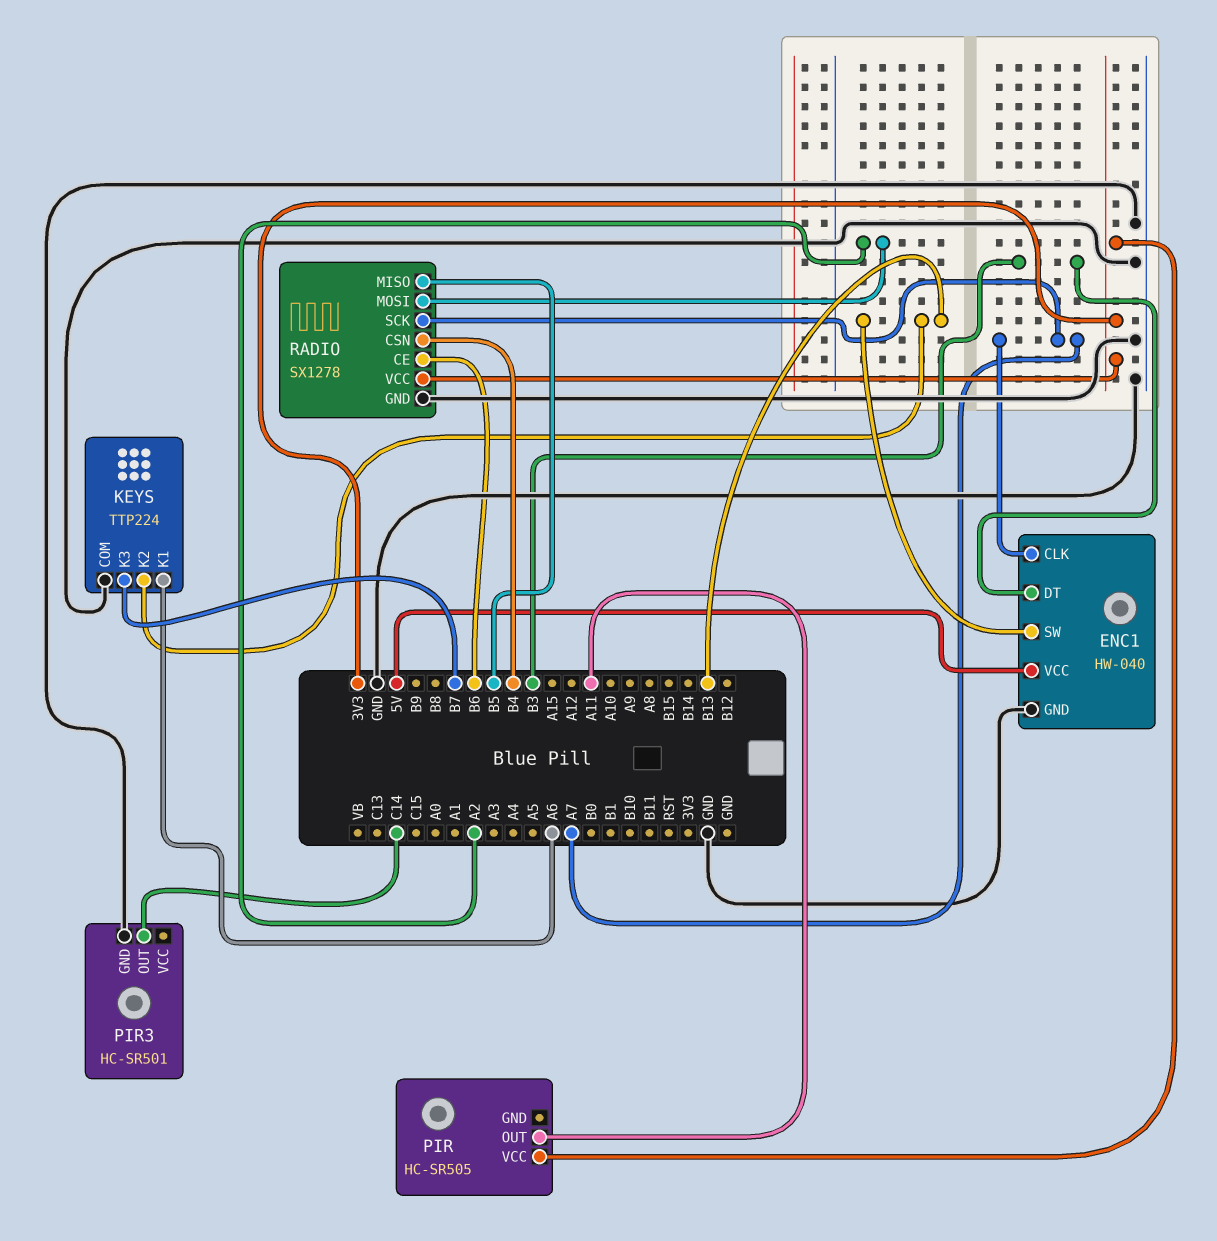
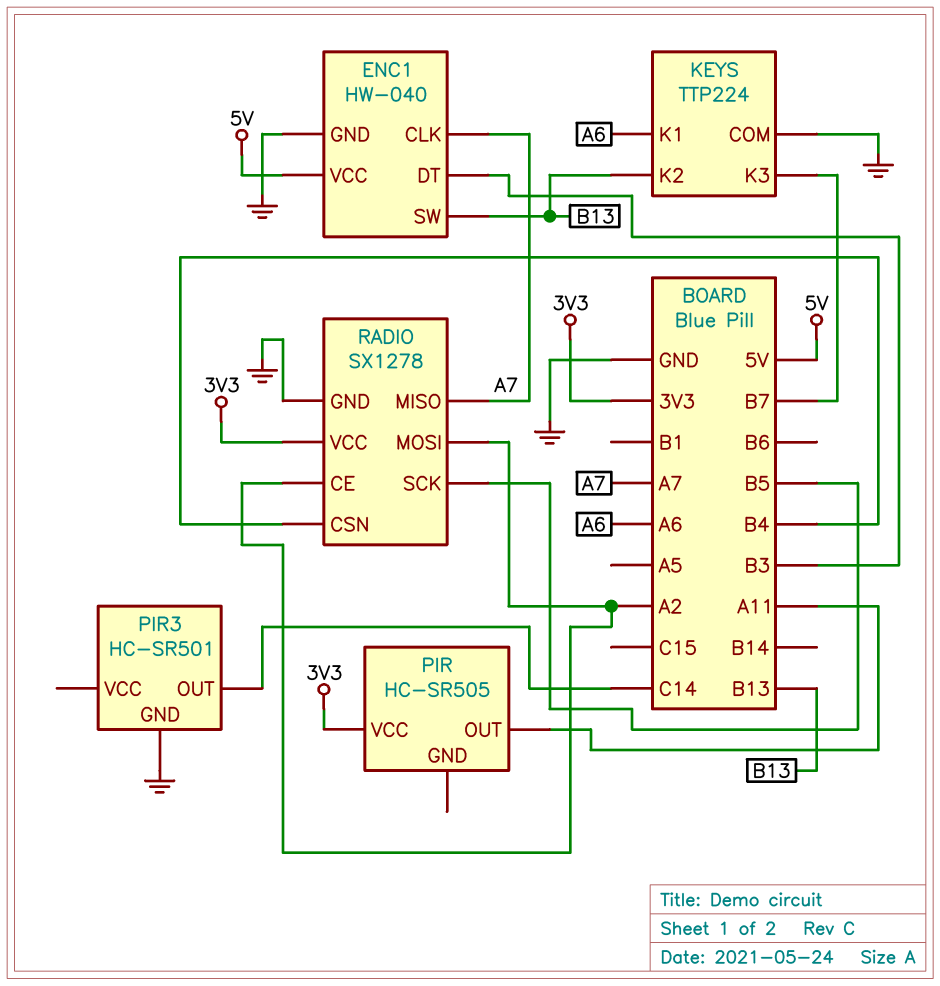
RADIO pin CE: B6 -> A2
RADIO pin MISO: B5 -> A7
RADIO pin SCK: A7 -> B5

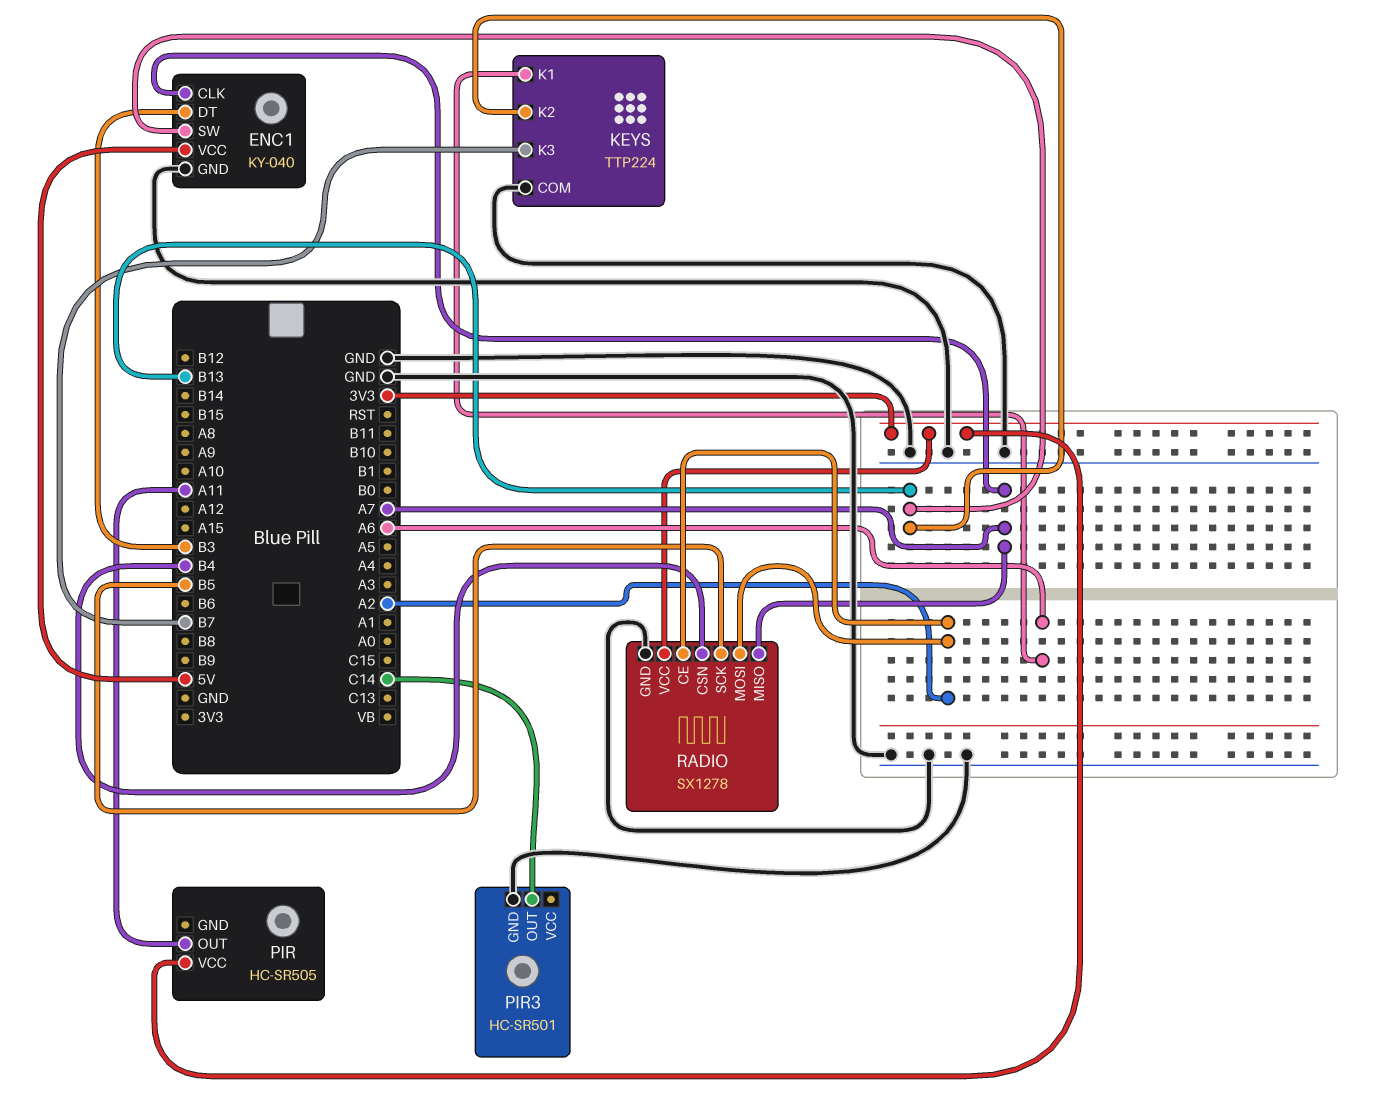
ENC1: HW-040 -> KY-040

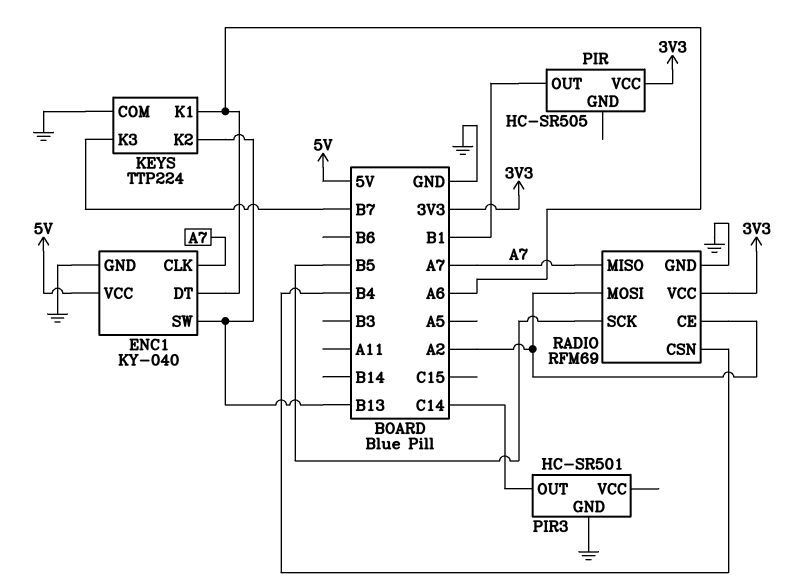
ENC1 pin DT: B3 -> A6
PIR pin OUT: A11 -> B1
RADIO: SX1278 -> RFM69

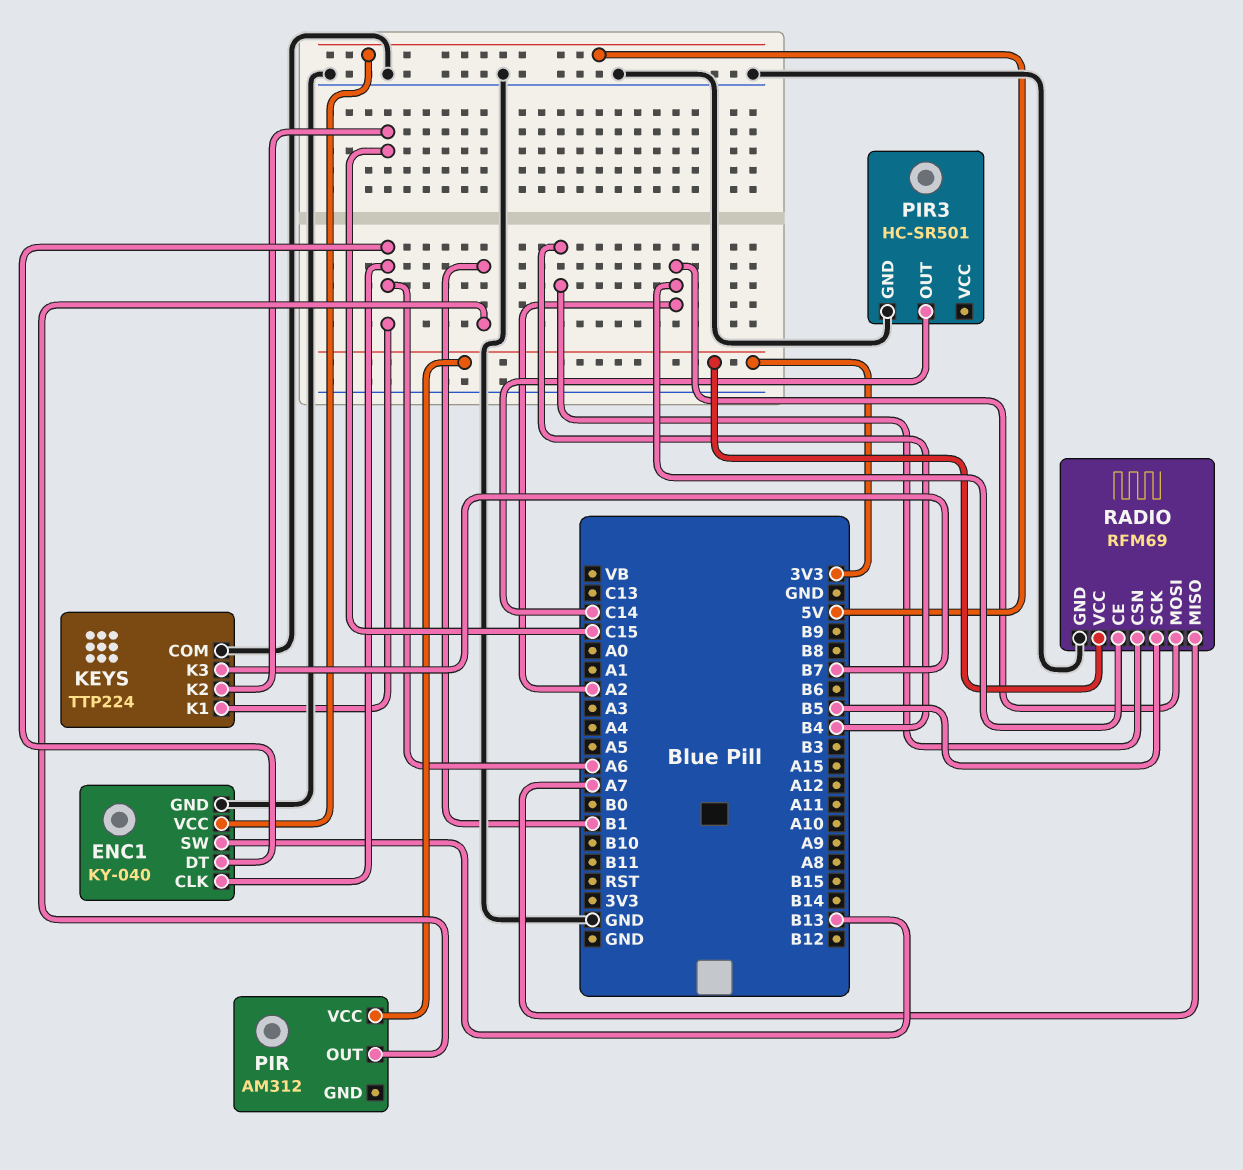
ENC1 pin CLK: A7 -> A6
KEYS pin K2: B13 -> C15
PIR: HC-SR505 -> AM312

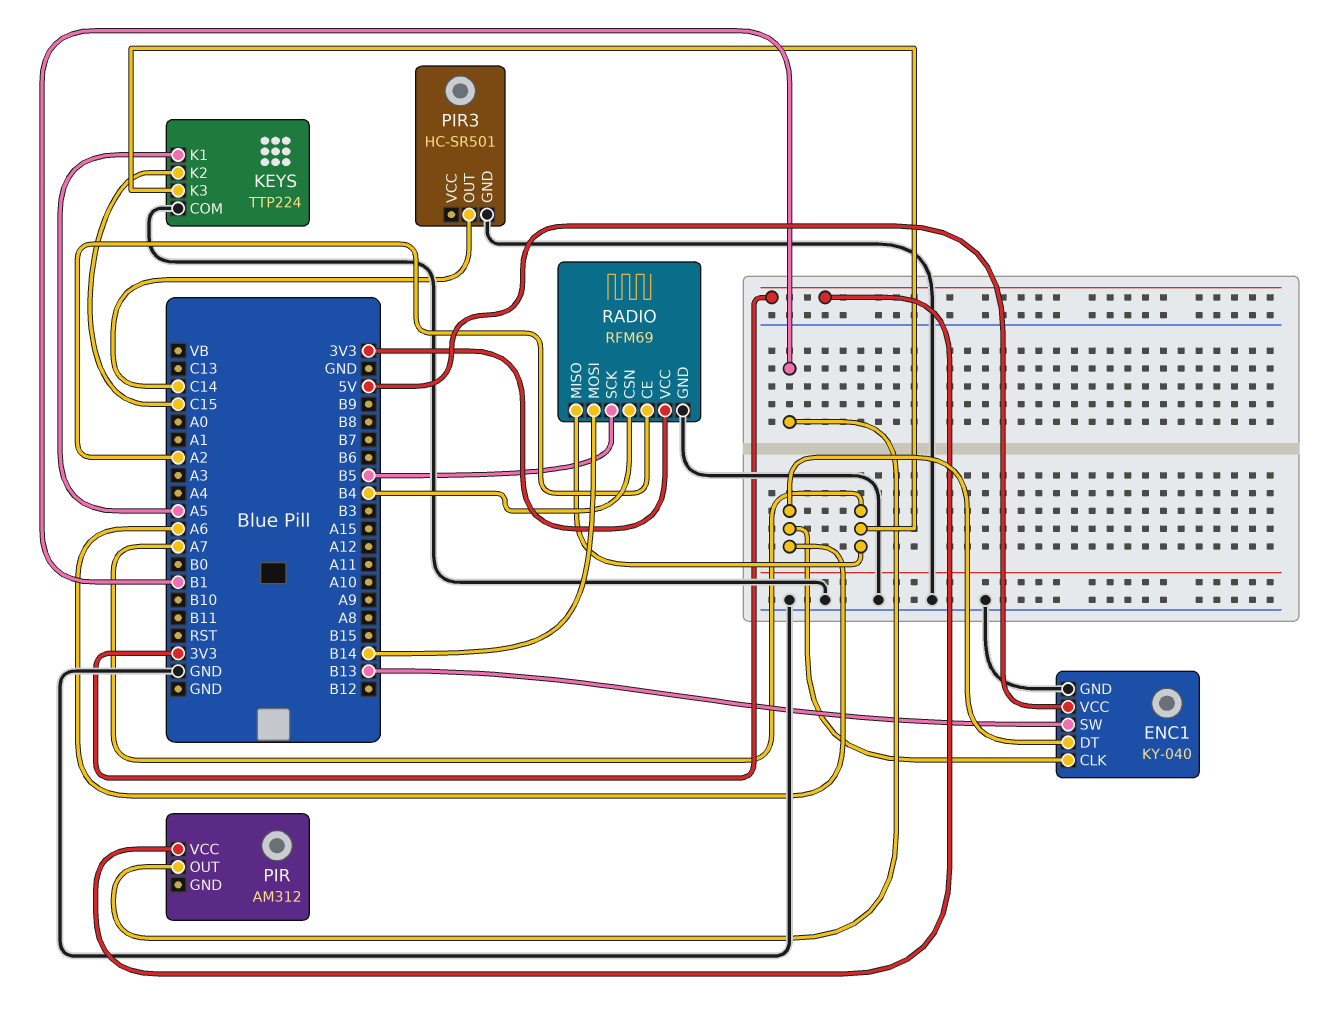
KEYS pin K1: A6 -> A5
KEYS pin K3: B7 -> A7
RADIO pin MOSI: A2 -> B14

